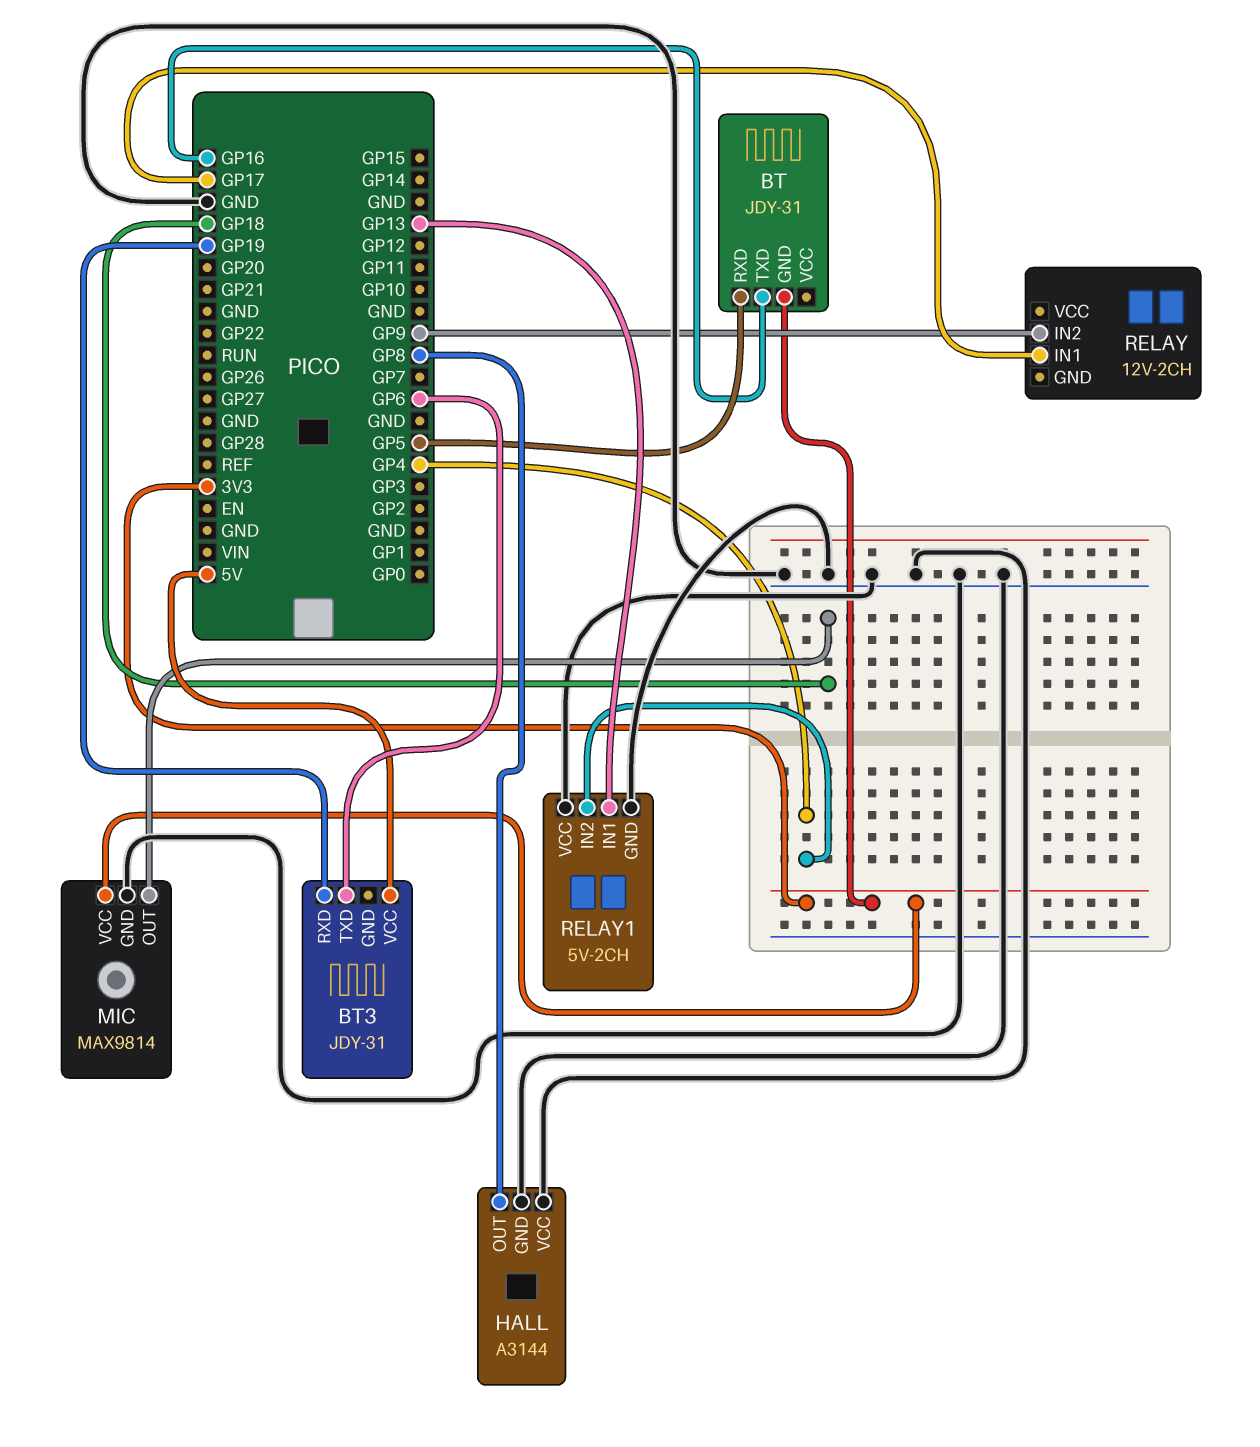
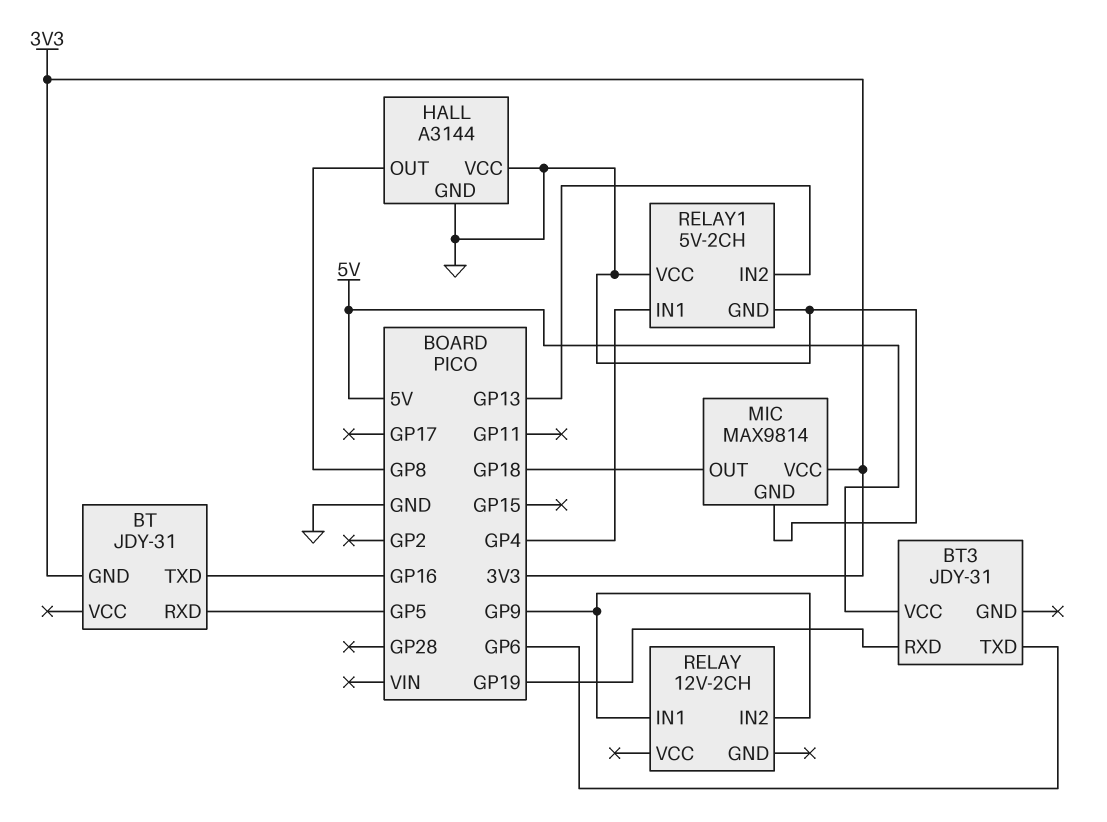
RELAY pin IN1: GP17 -> GP9
RELAY1 pin IN1: GP13 -> GP4
RELAY1 pin IN2: GP4 -> GP13

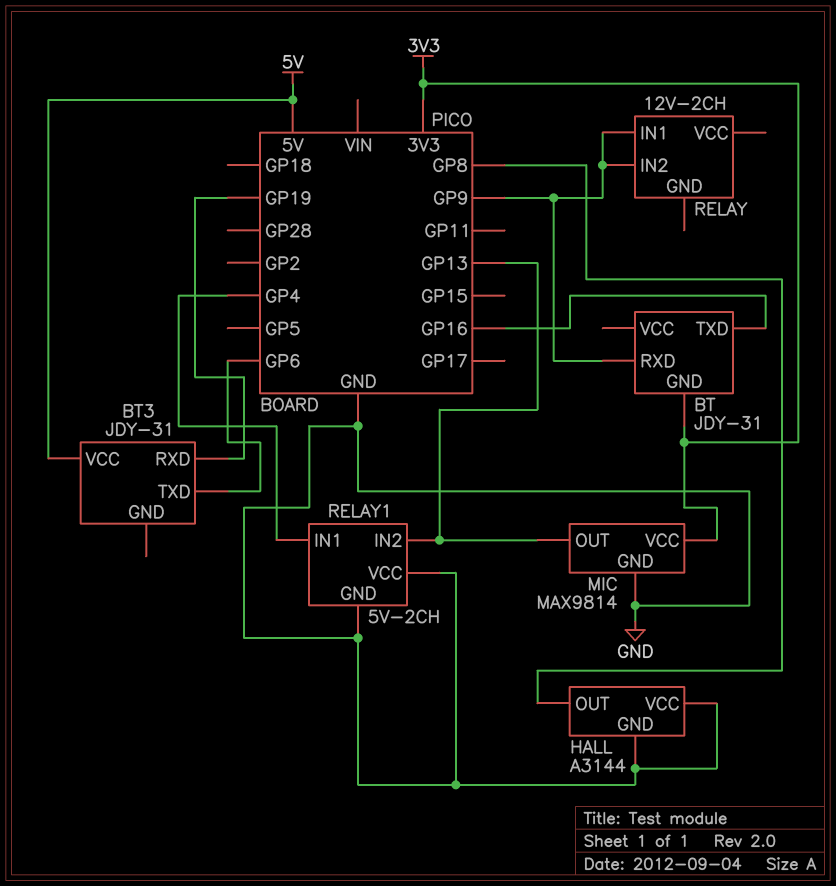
BT pin RXD: GP5 -> GP9
MIC pin OUT: GP18 -> GP13

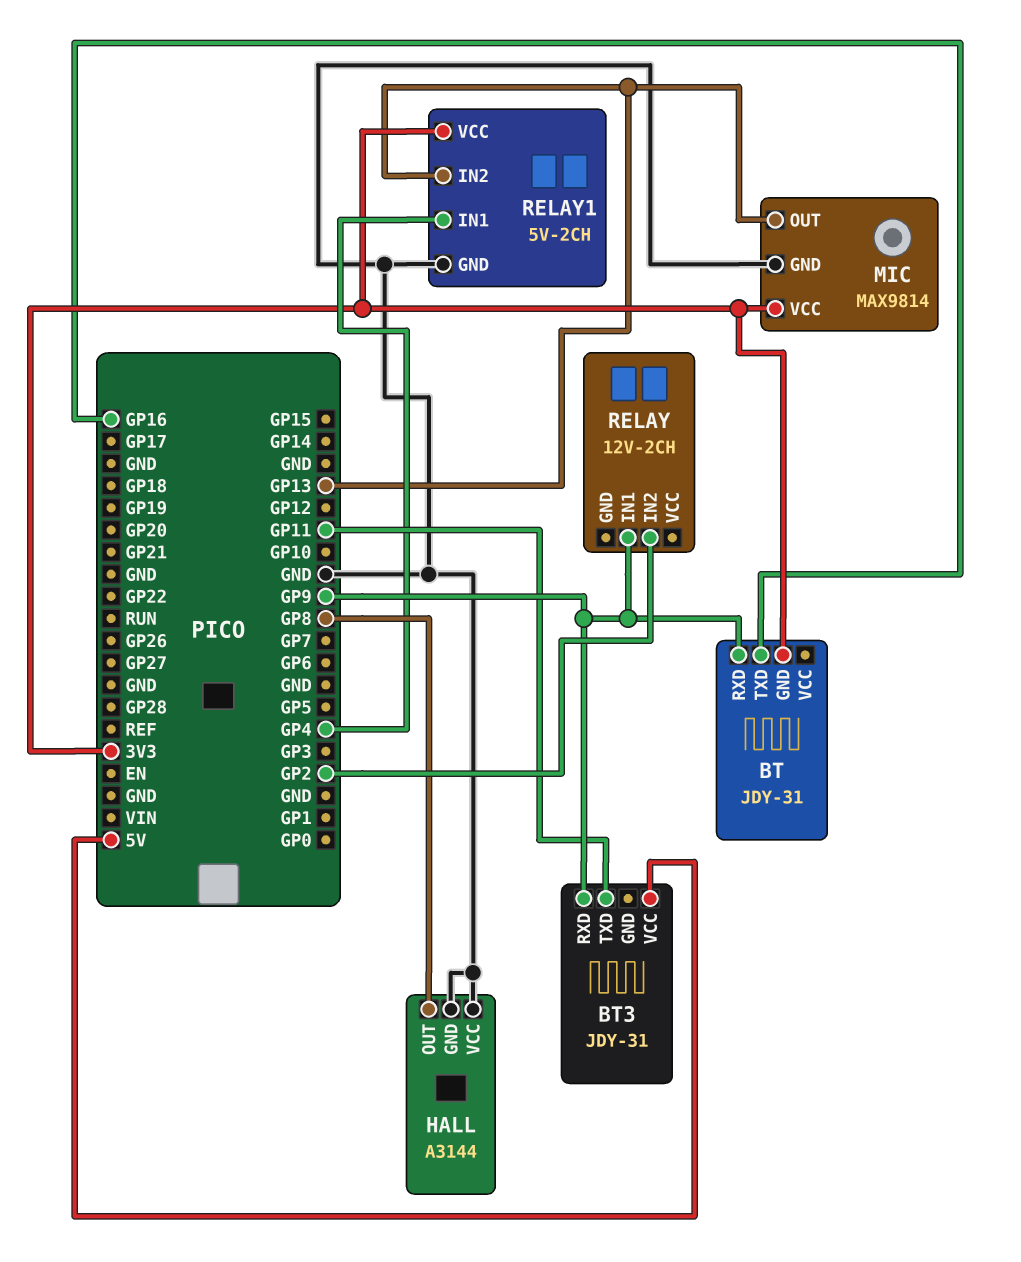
BT3 pin RXD: GP19 -> GP9
BT3 pin TXD: GP6 -> GP11
RELAY pin IN2: GP9 -> GP2
RELAY1 pin VCC: GND -> 3V3

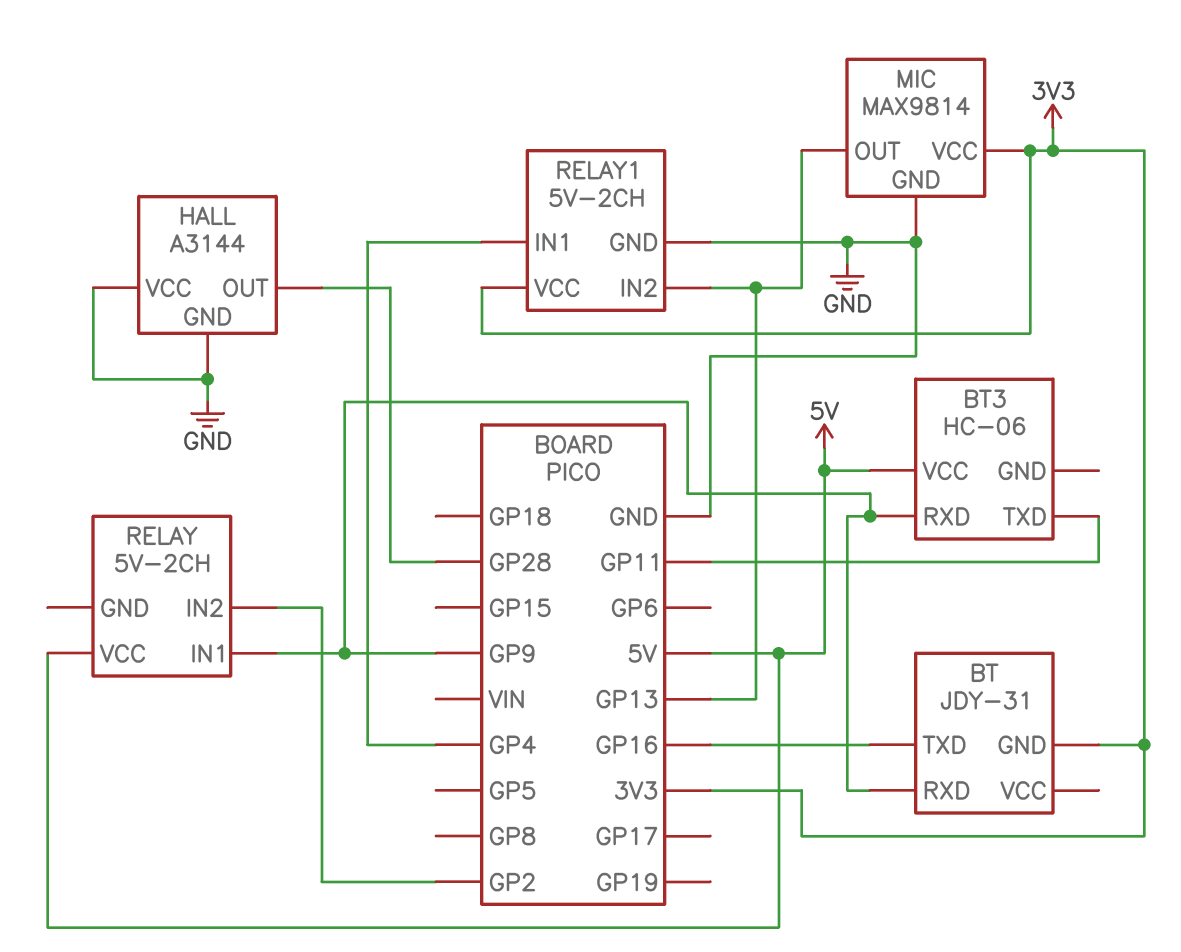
BT3: JDY-31 -> HC-06
HALL pin OUT: GP8 -> GP28
RELAY: 12V-2CH -> 5V-2CH
RELAY pin VCC: none -> 5V

